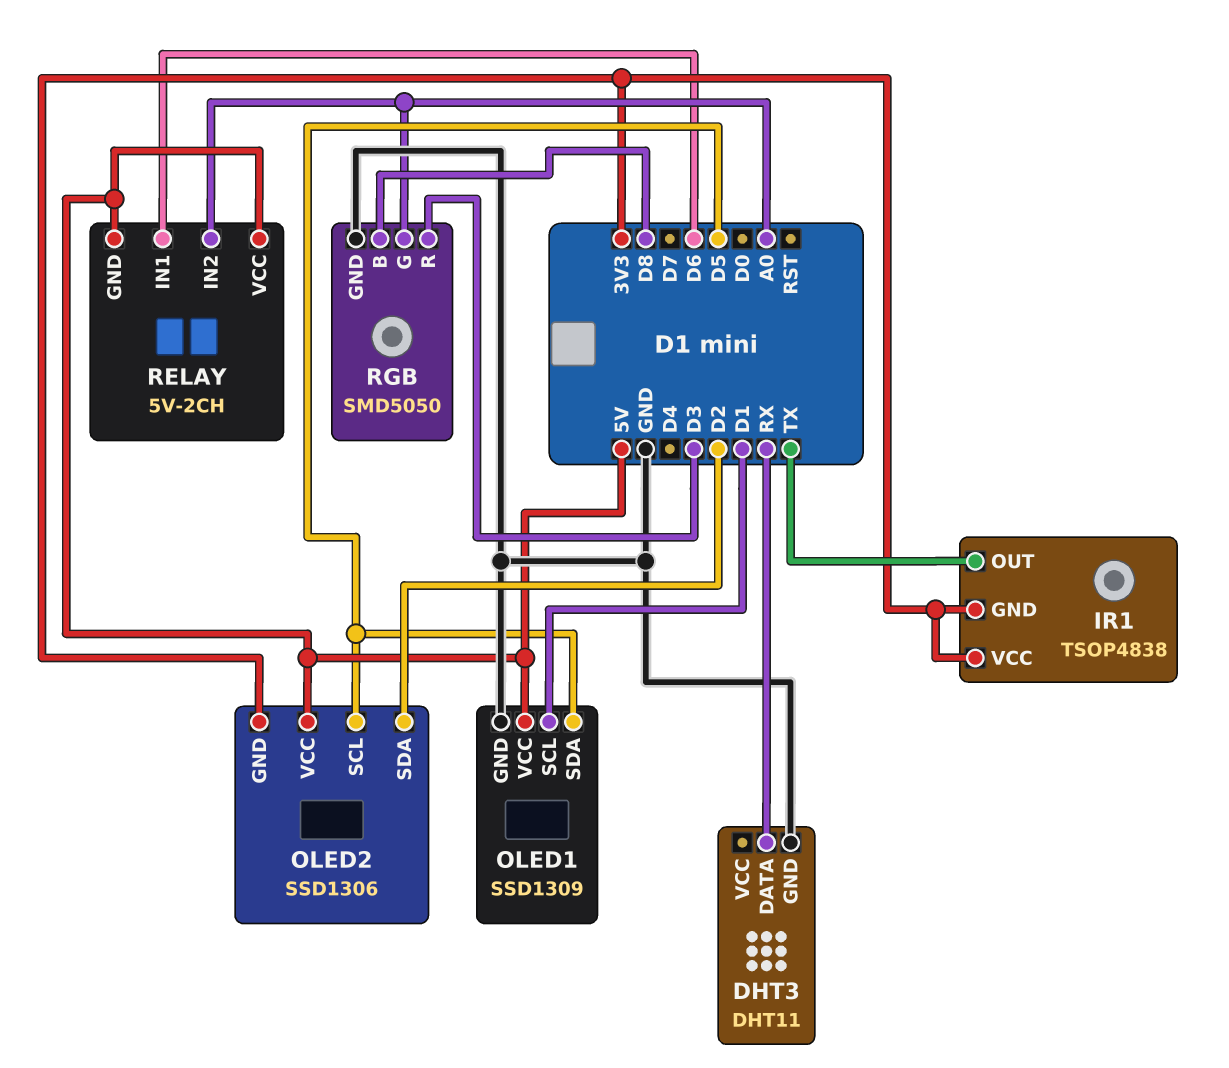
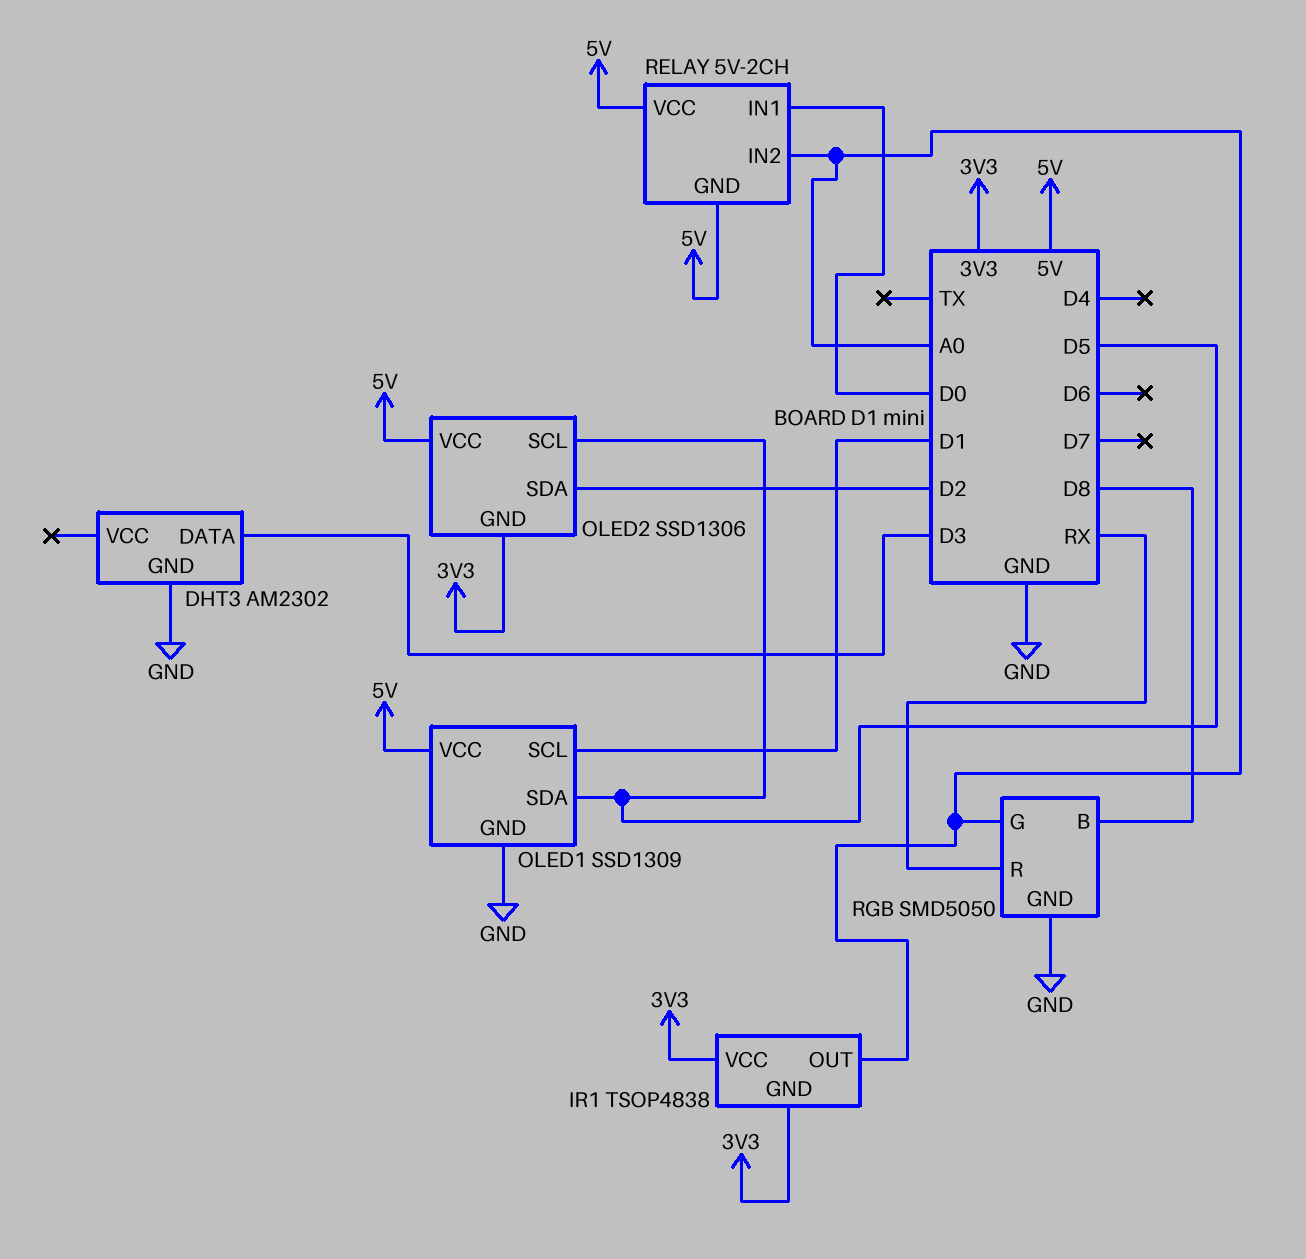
DHT3: DHT11 -> AM2302
DHT3 pin DATA: RX -> D3
IR1 pin OUT: TX -> A0
RELAY pin IN1: D6 -> D0
RGB pin R: D3 -> RX

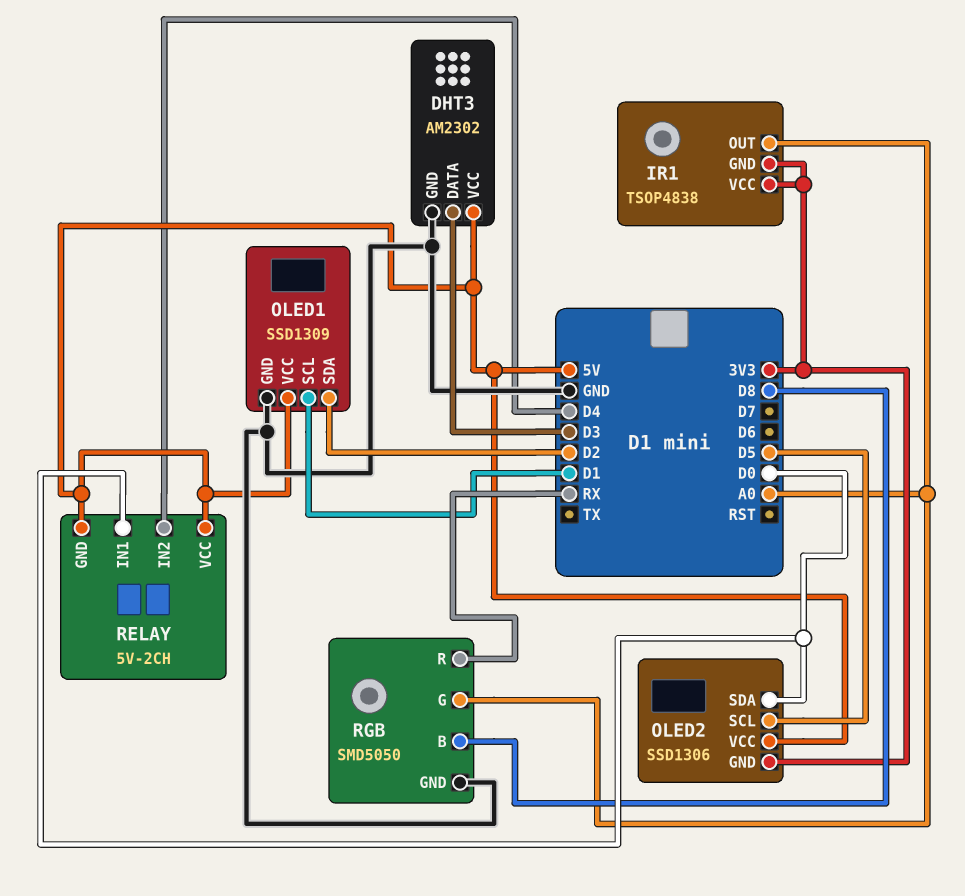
DHT3 pin VCC: none -> 5V
OLED1 pin SDA: D5 -> D2
OLED2 pin SDA: D2 -> D0
RELAY pin IN2: A0 -> D4

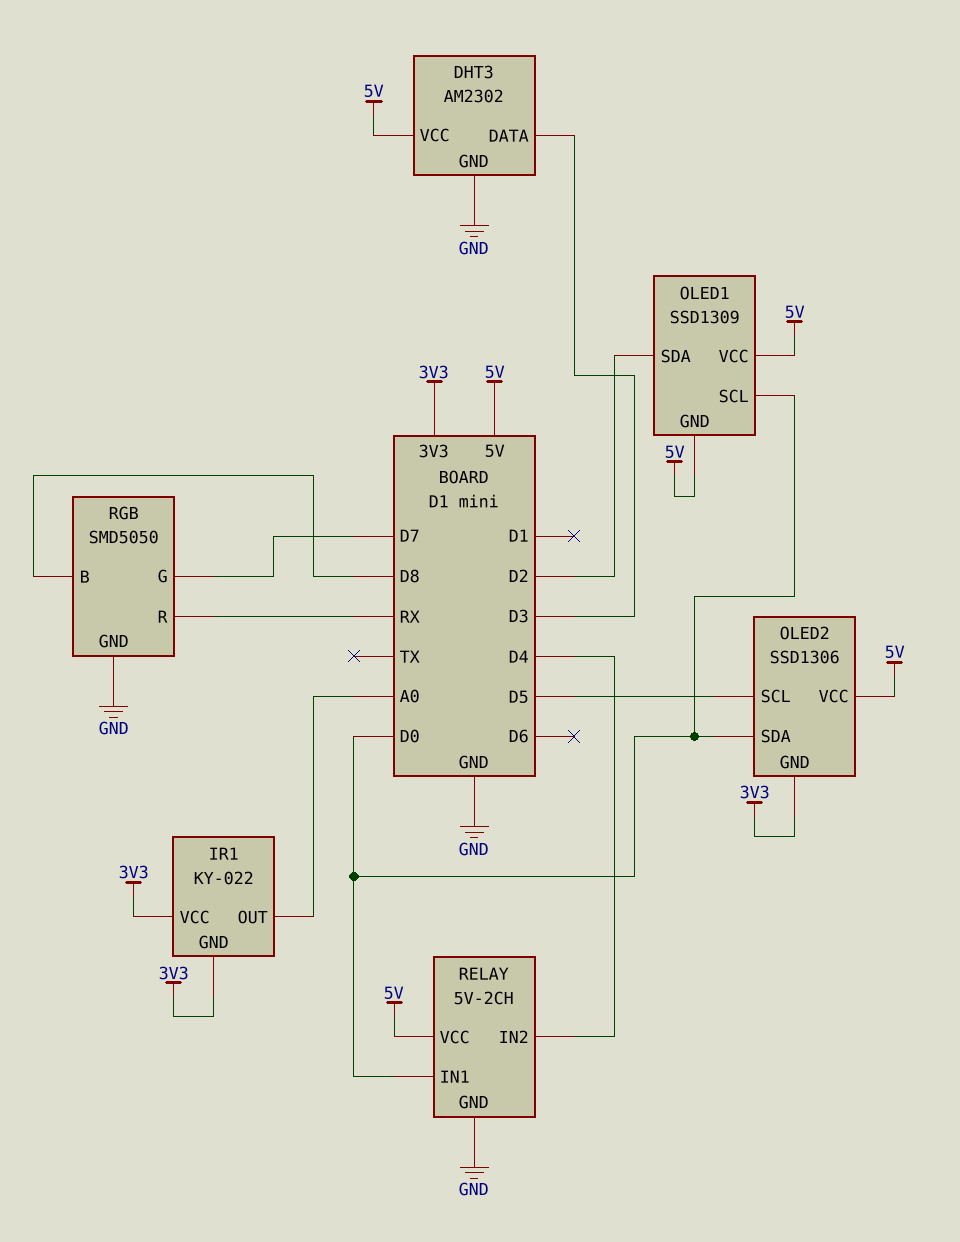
IR1: TSOP4838 -> KY-022
OLED1 pin GND: GND -> 5V
OLED1 pin SCL: D1 -> D0
RELAY pin GND: 5V -> GND
RGB pin G: A0 -> D7

